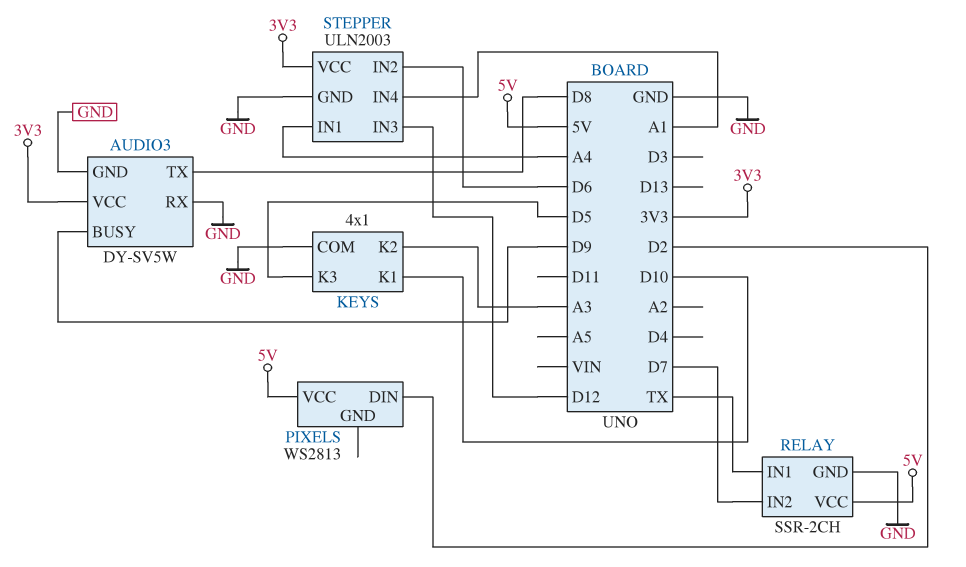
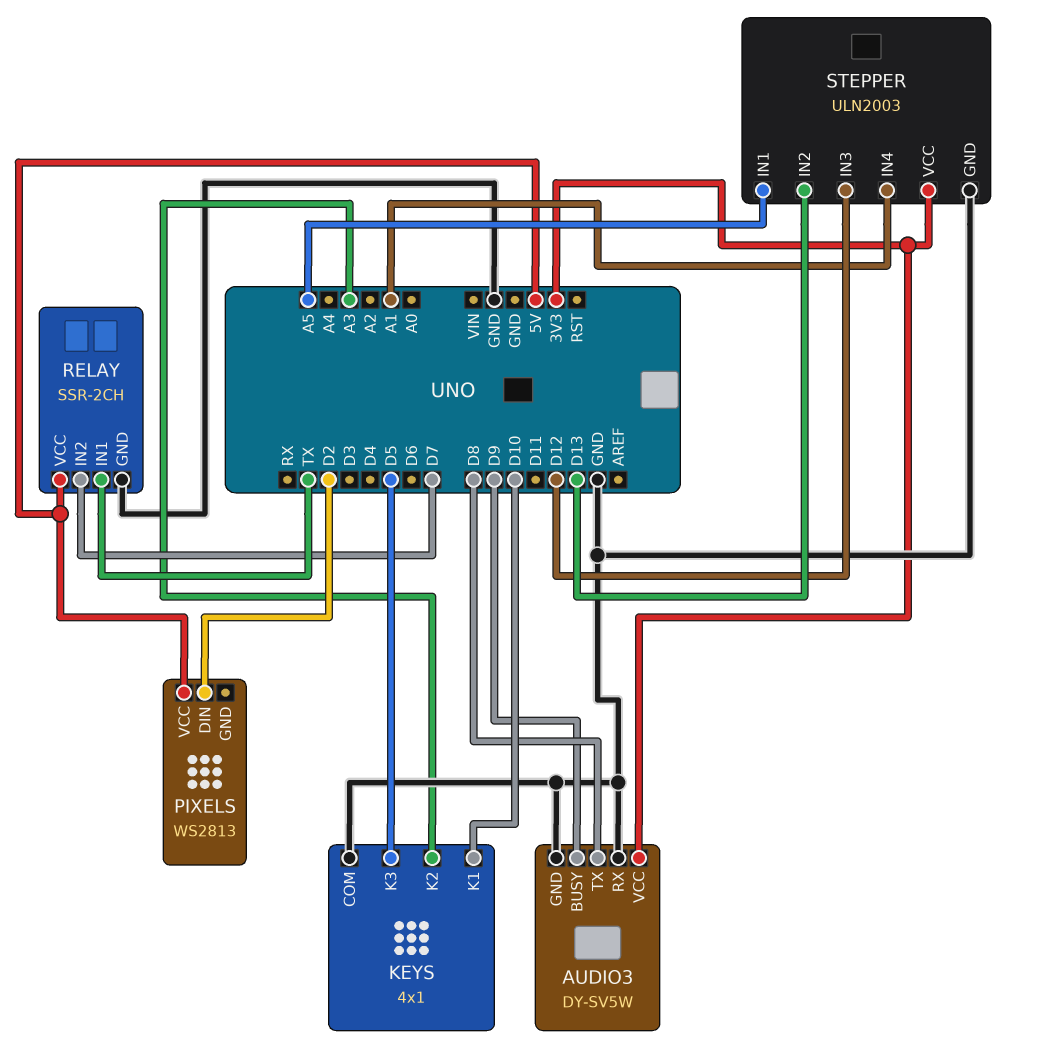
STEPPER pin IN1: A4 -> A5
STEPPER pin IN2: D6 -> D13

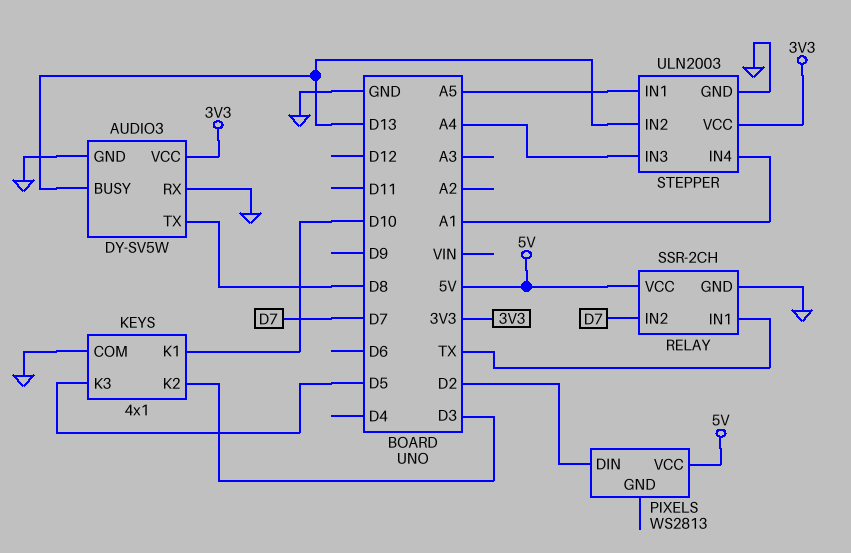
AUDIO3 pin BUSY: D9 -> D13
KEYS pin K2: A3 -> D3
STEPPER pin IN3: D12 -> A4

